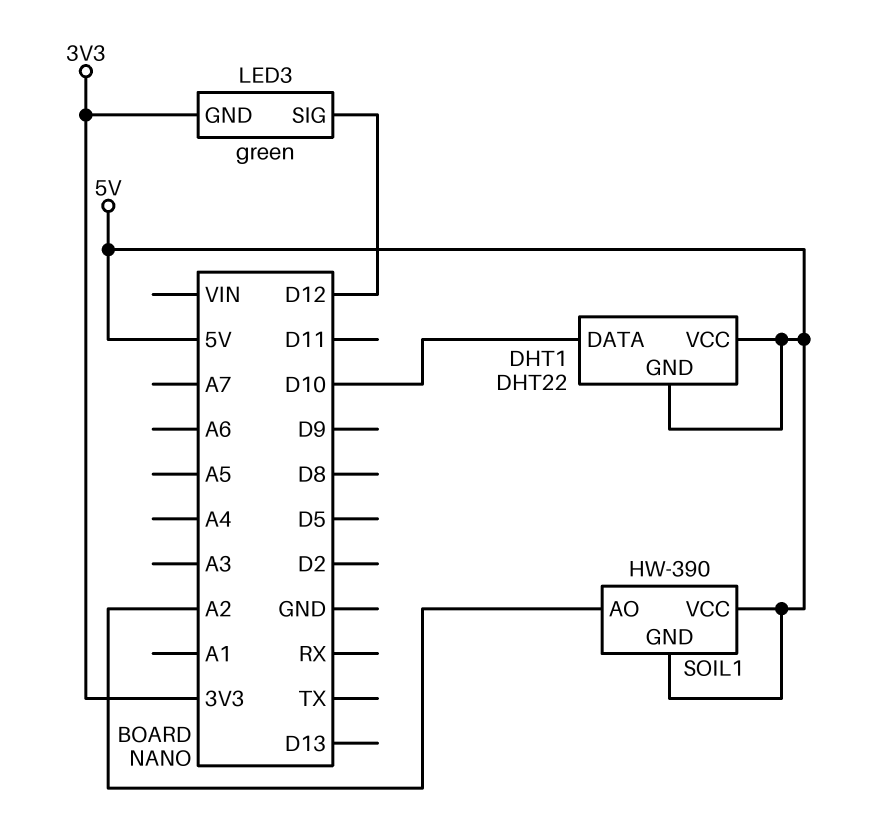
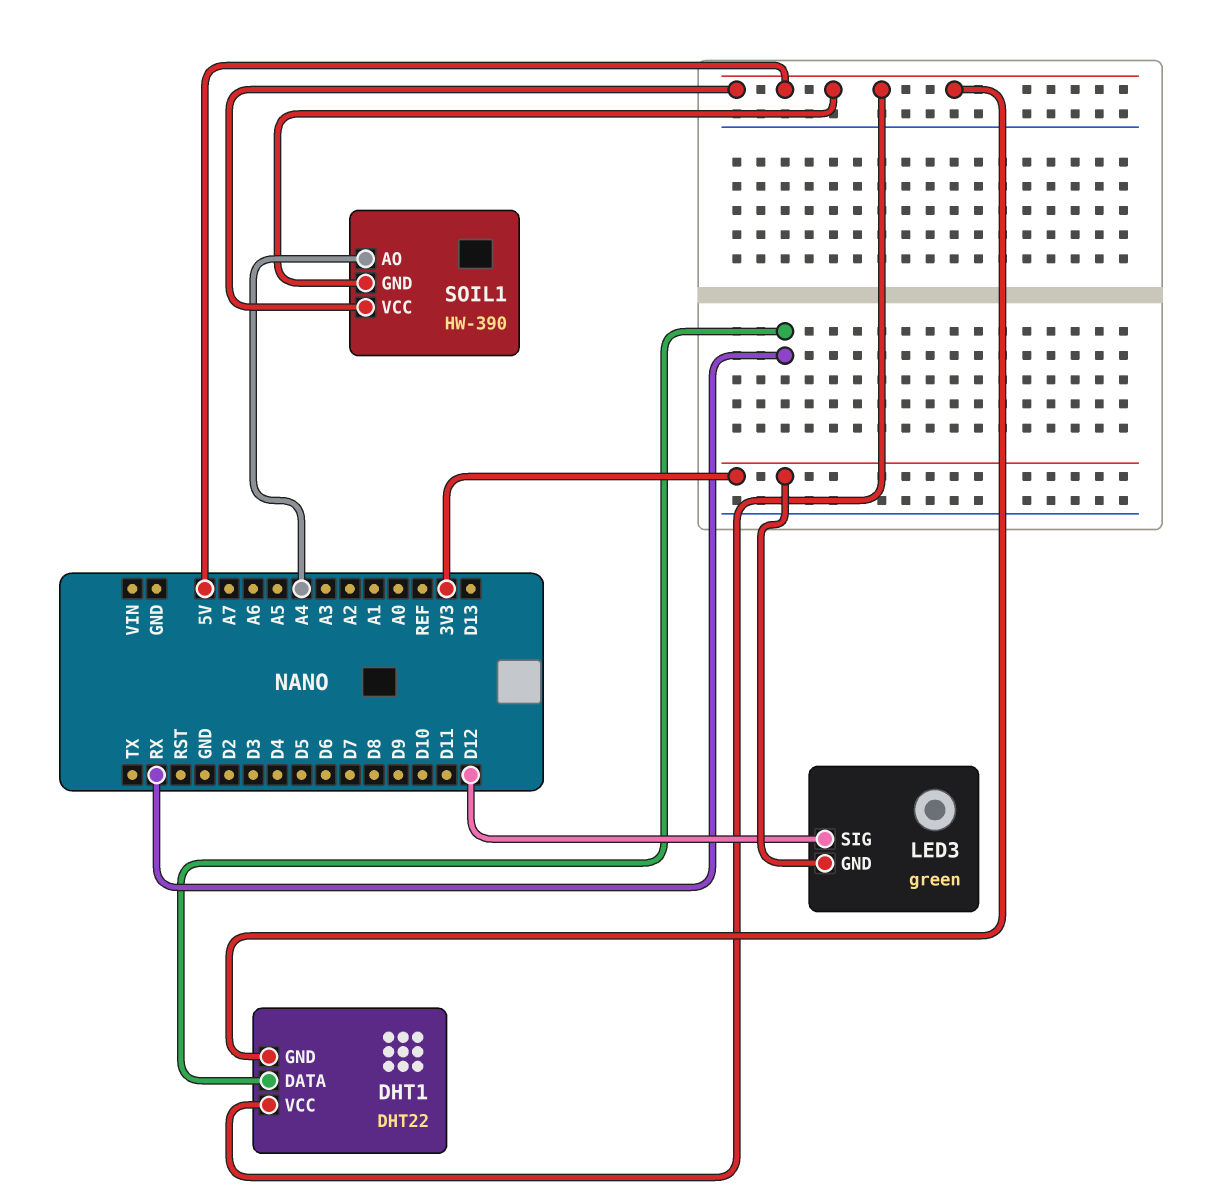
DHT1 pin DATA: D10 -> RX
SOIL1 pin AO: A2 -> A4

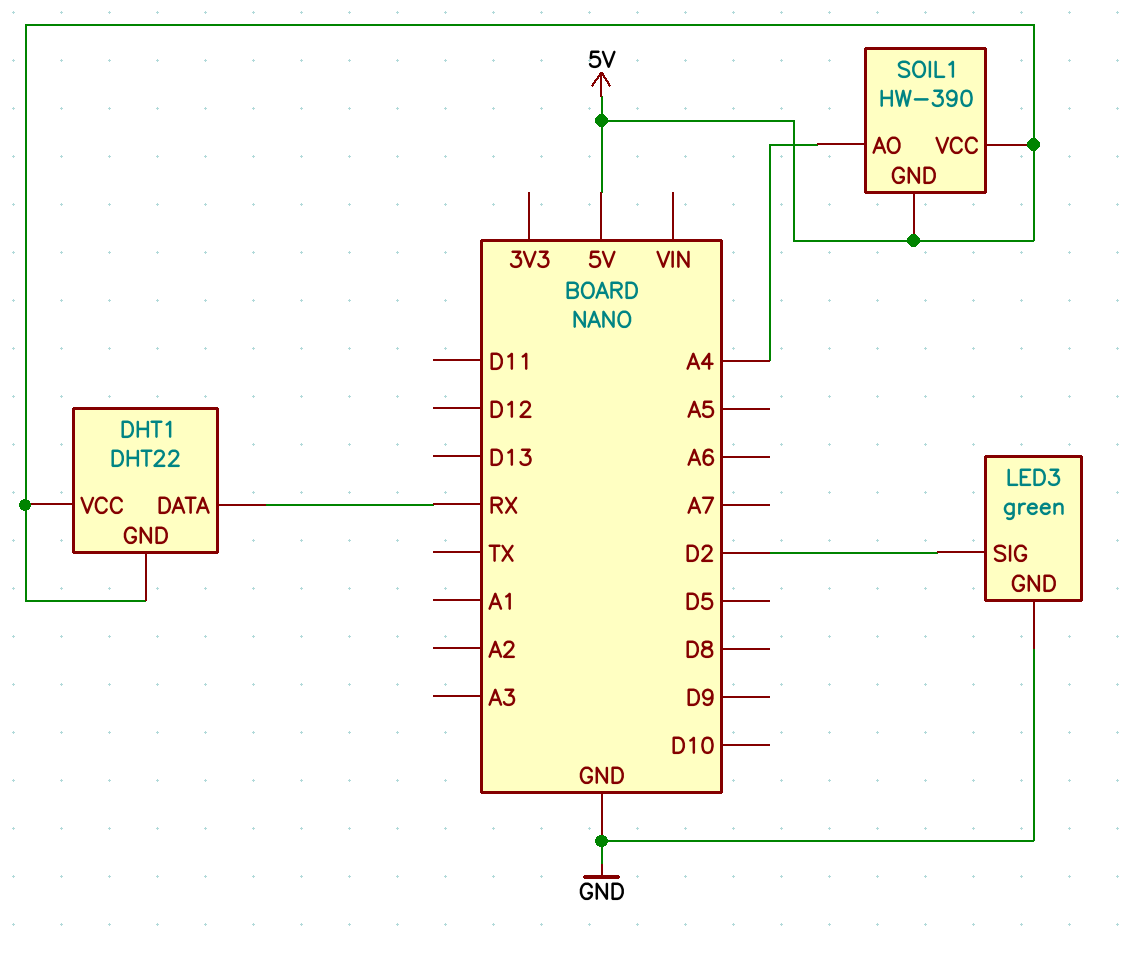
LED3 pin GND: 3V3 -> GND
LED3 pin SIG: D12 -> D2

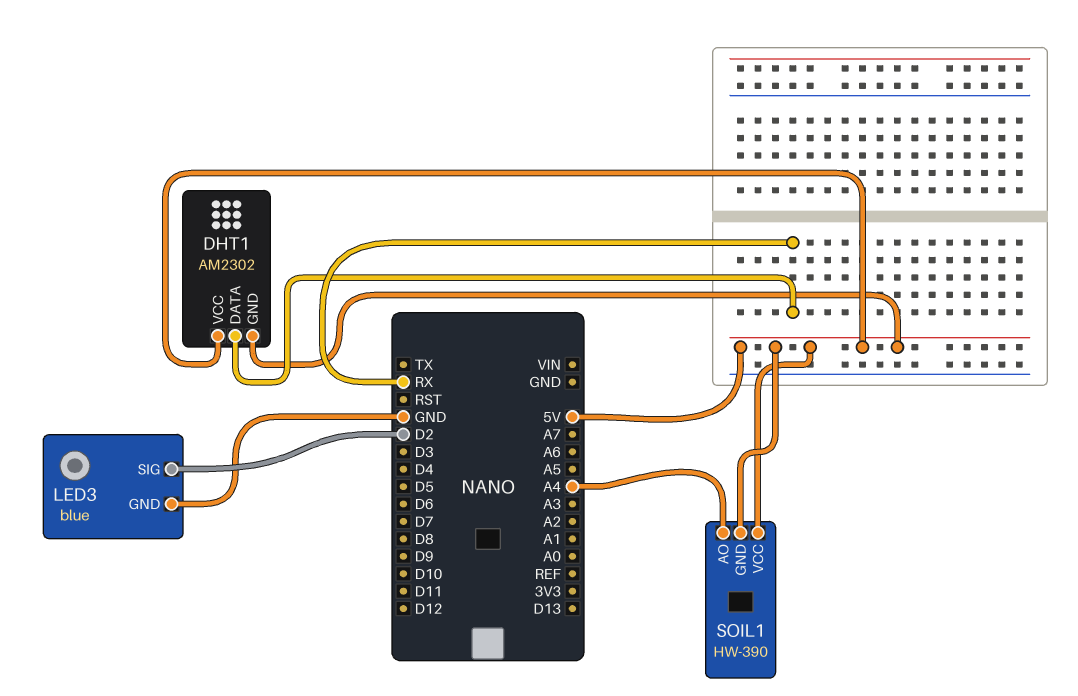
DHT1: DHT22 -> AM2302
LED3: green -> blue

